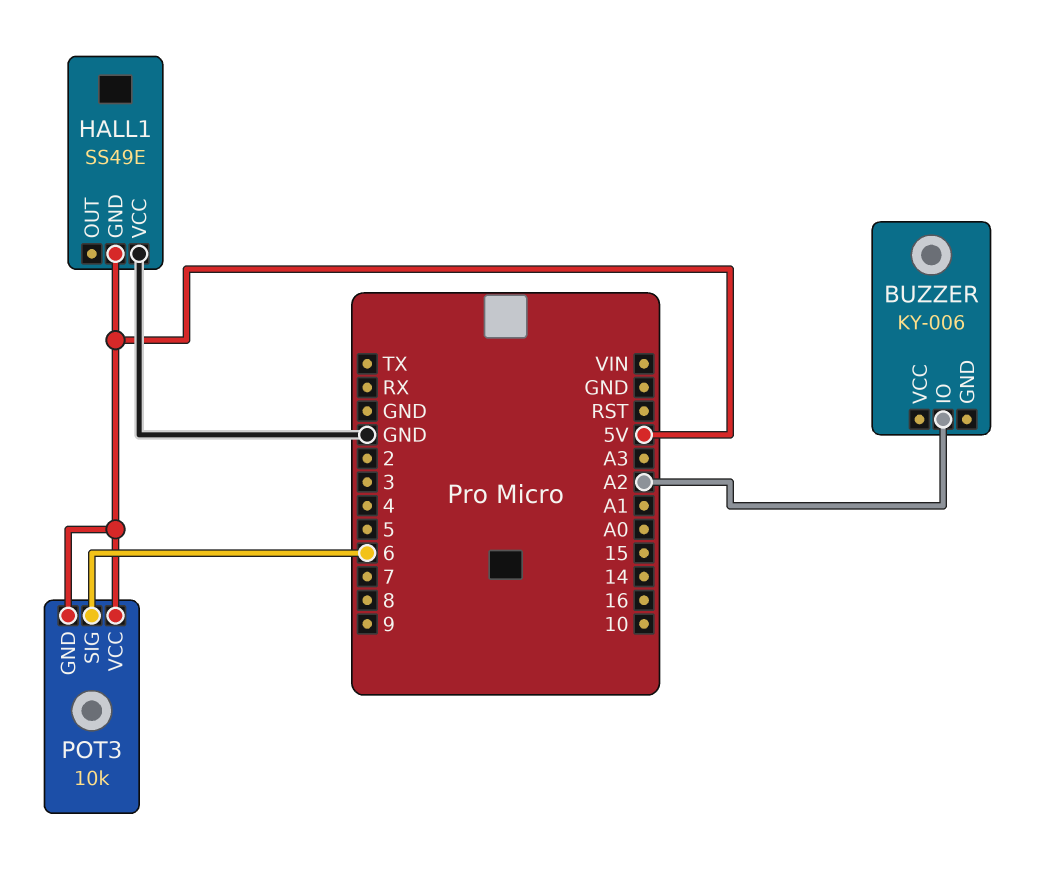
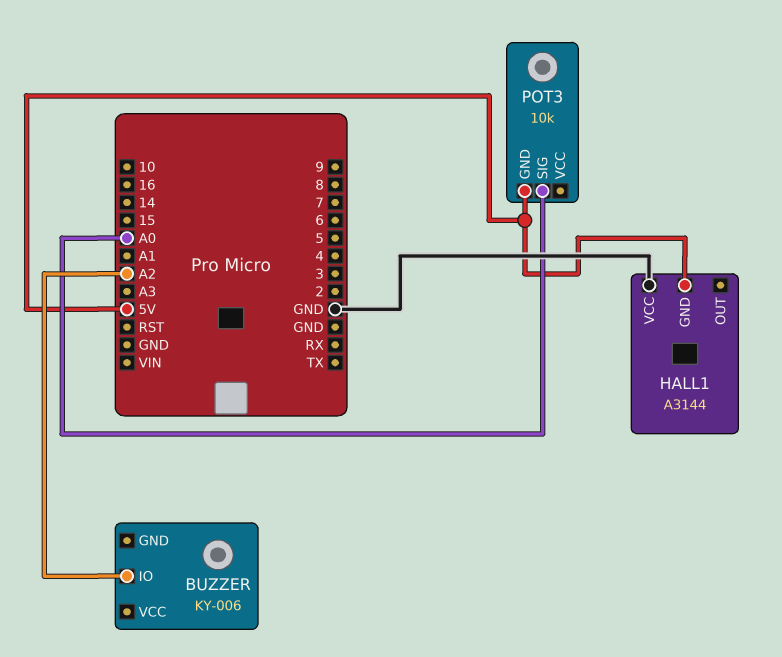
HALL1: SS49E -> A3144
POT3 pin SIG: 6 -> A0
POT3 pin VCC: 5V -> none

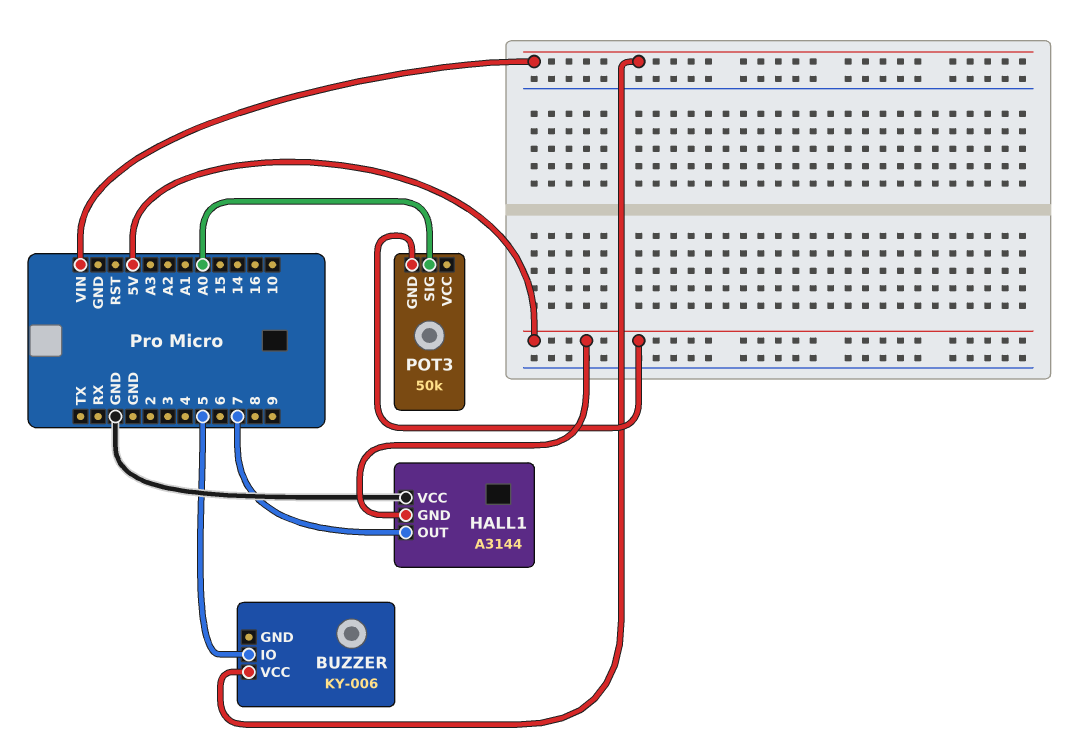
BUZZER pin IO: A2 -> 5
BUZZER pin VCC: none -> VIN
HALL1 pin OUT: none -> 7
POT3: 10k -> 50k

